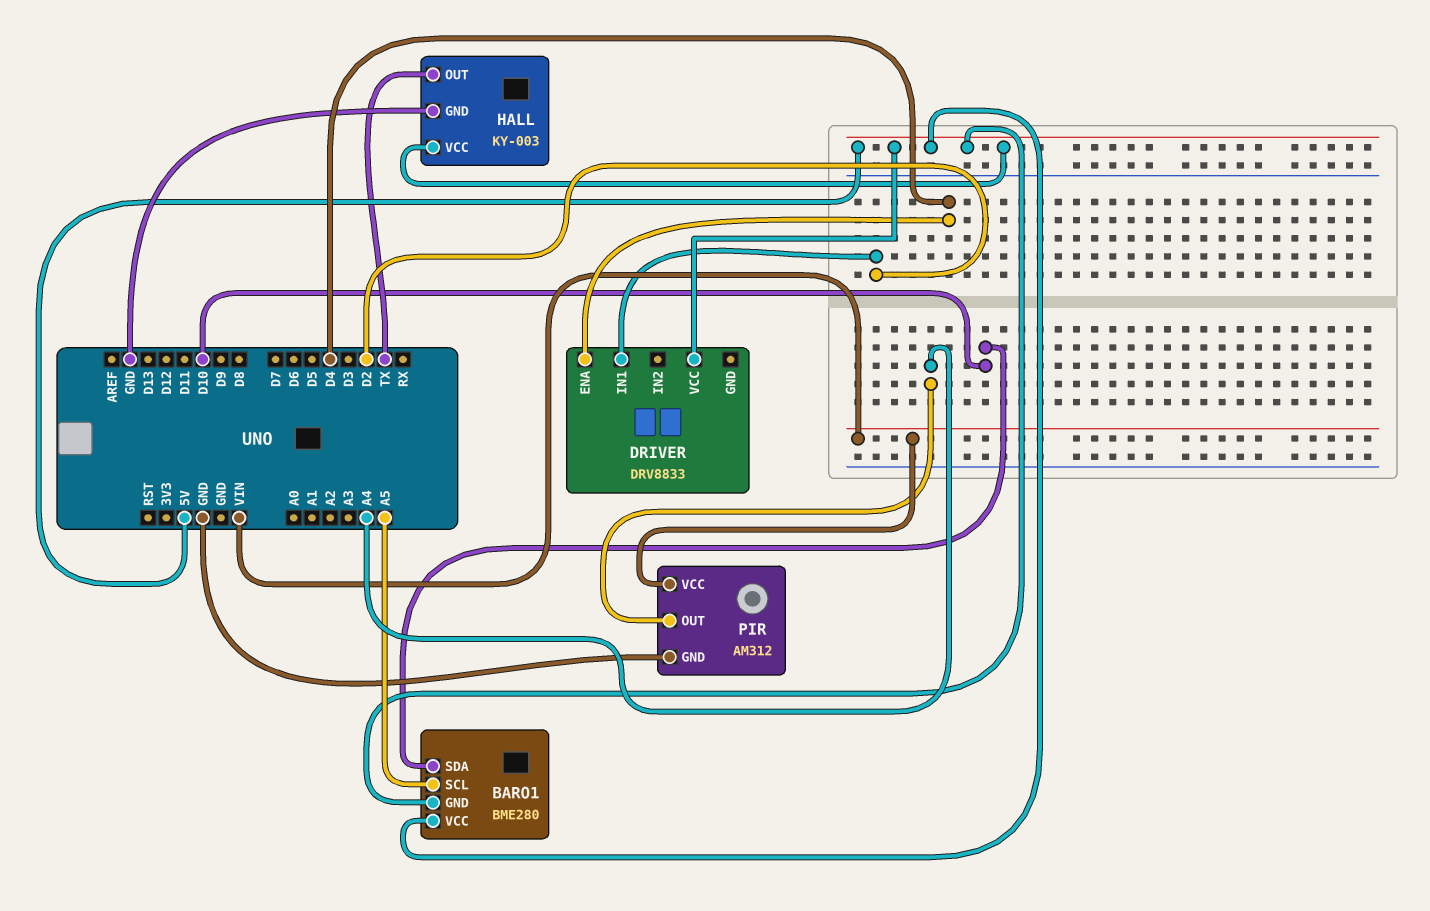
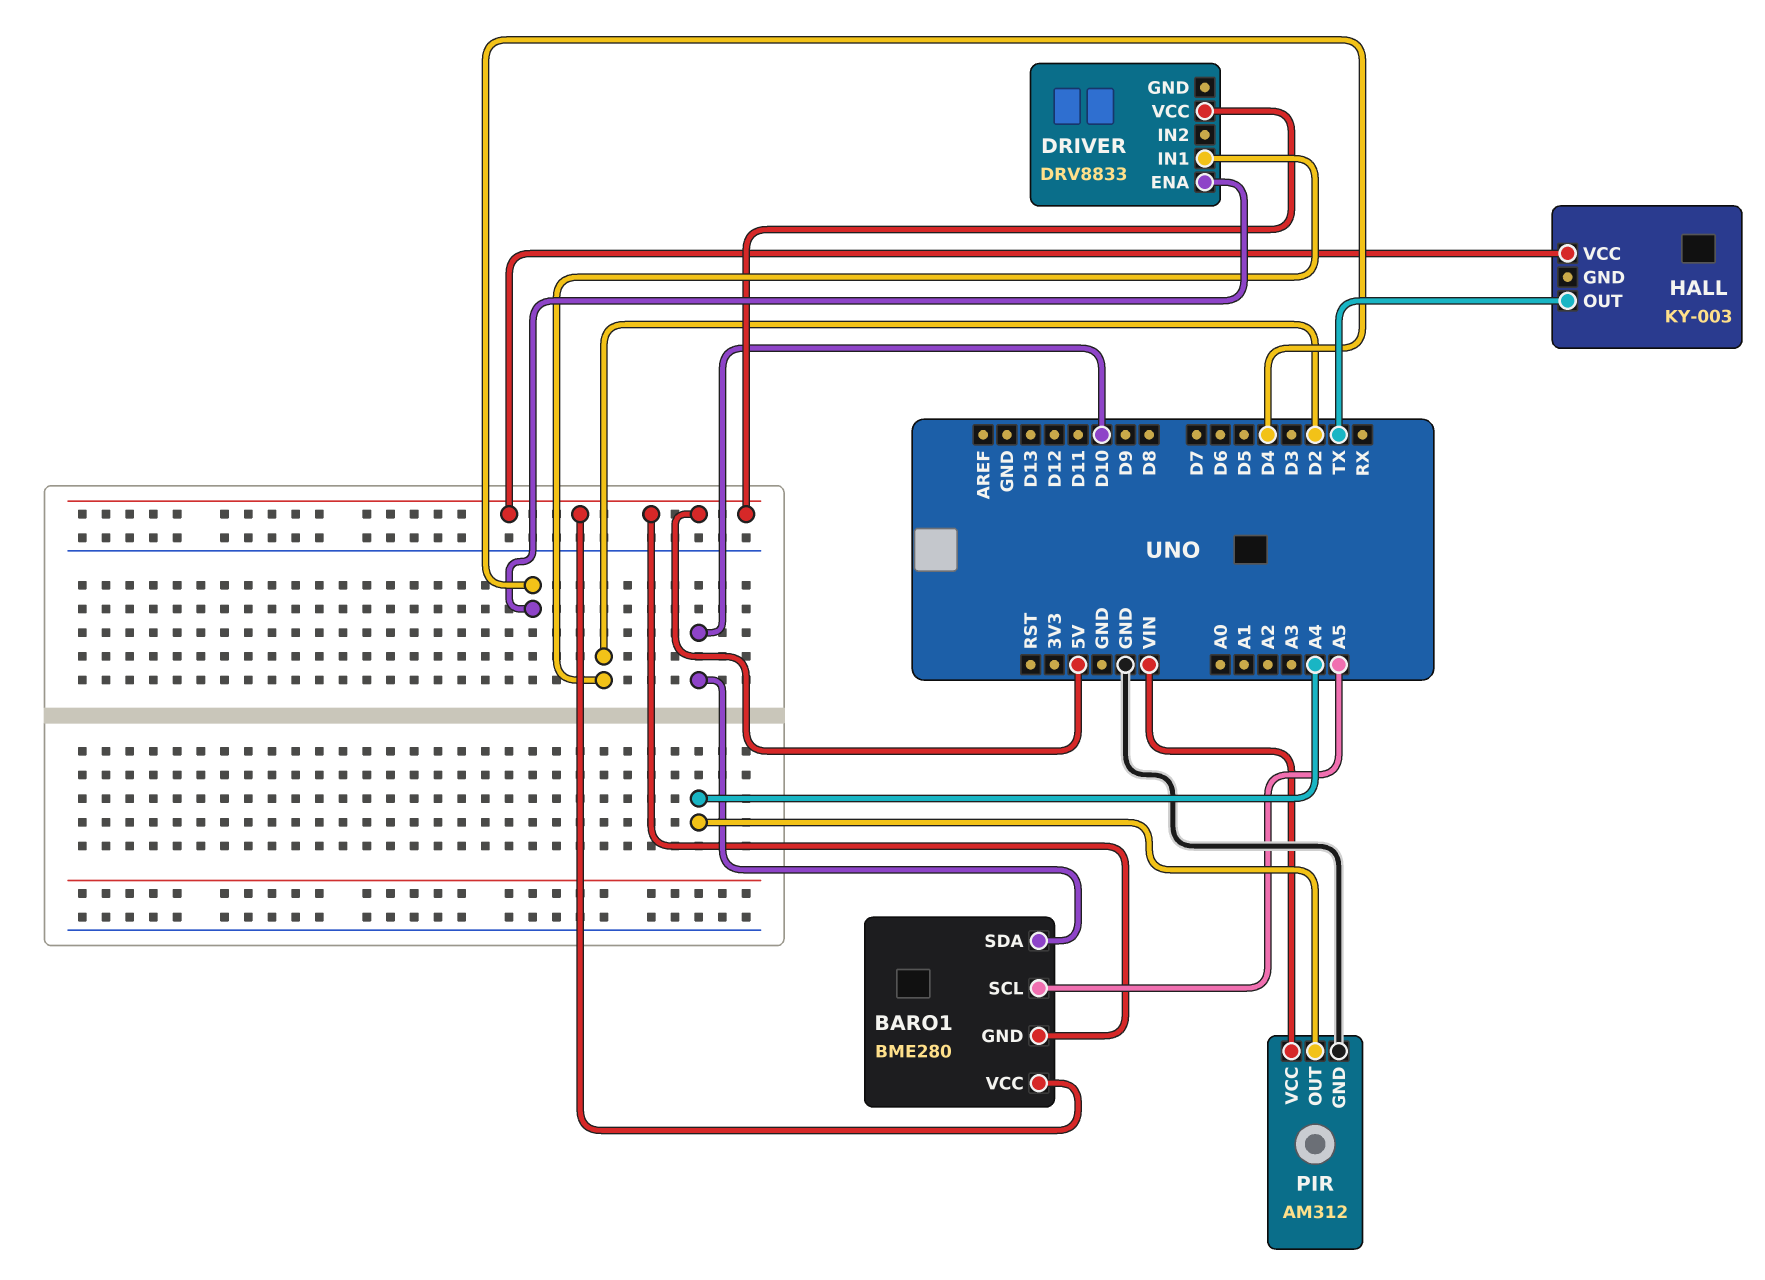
HALL pin GND: GND -> none

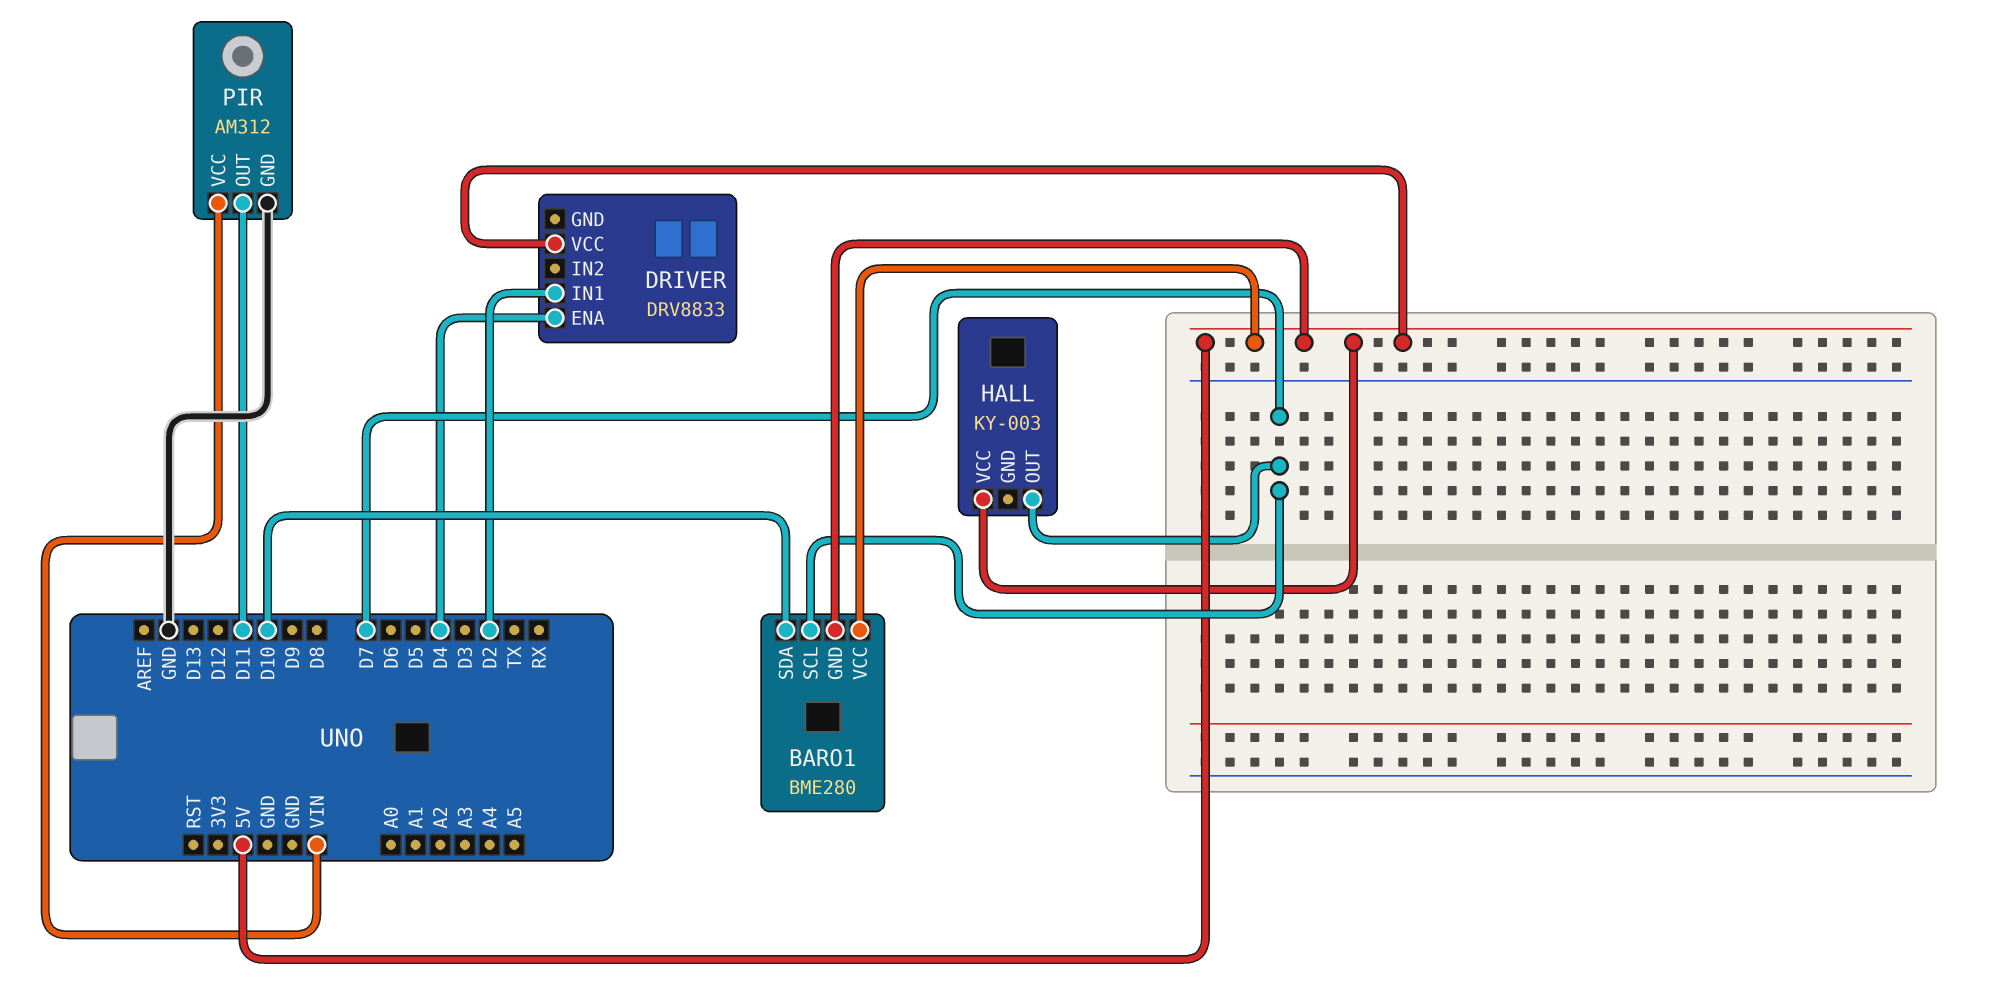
BARO1 pin SCL: A5 -> D7
HALL pin OUT: TX -> D7
PIR pin OUT: A4 -> D11

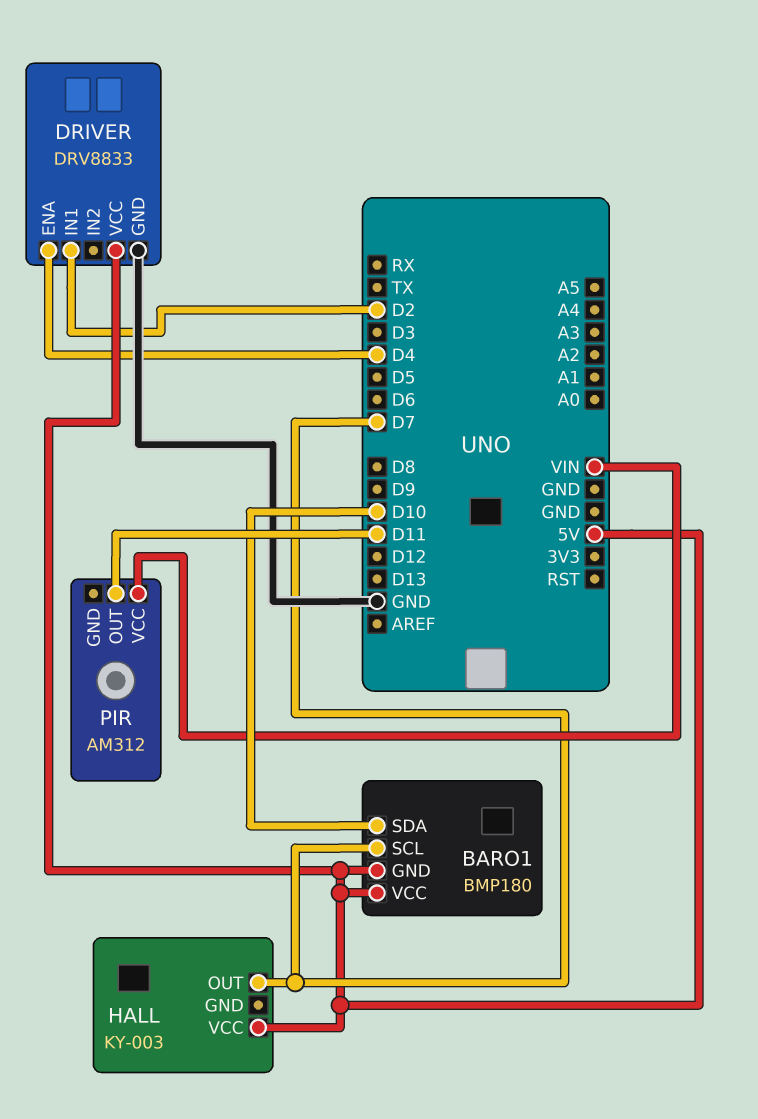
BARO1: BME280 -> BMP180
DRIVER pin GND: none -> GND
PIR pin GND: GND -> none

